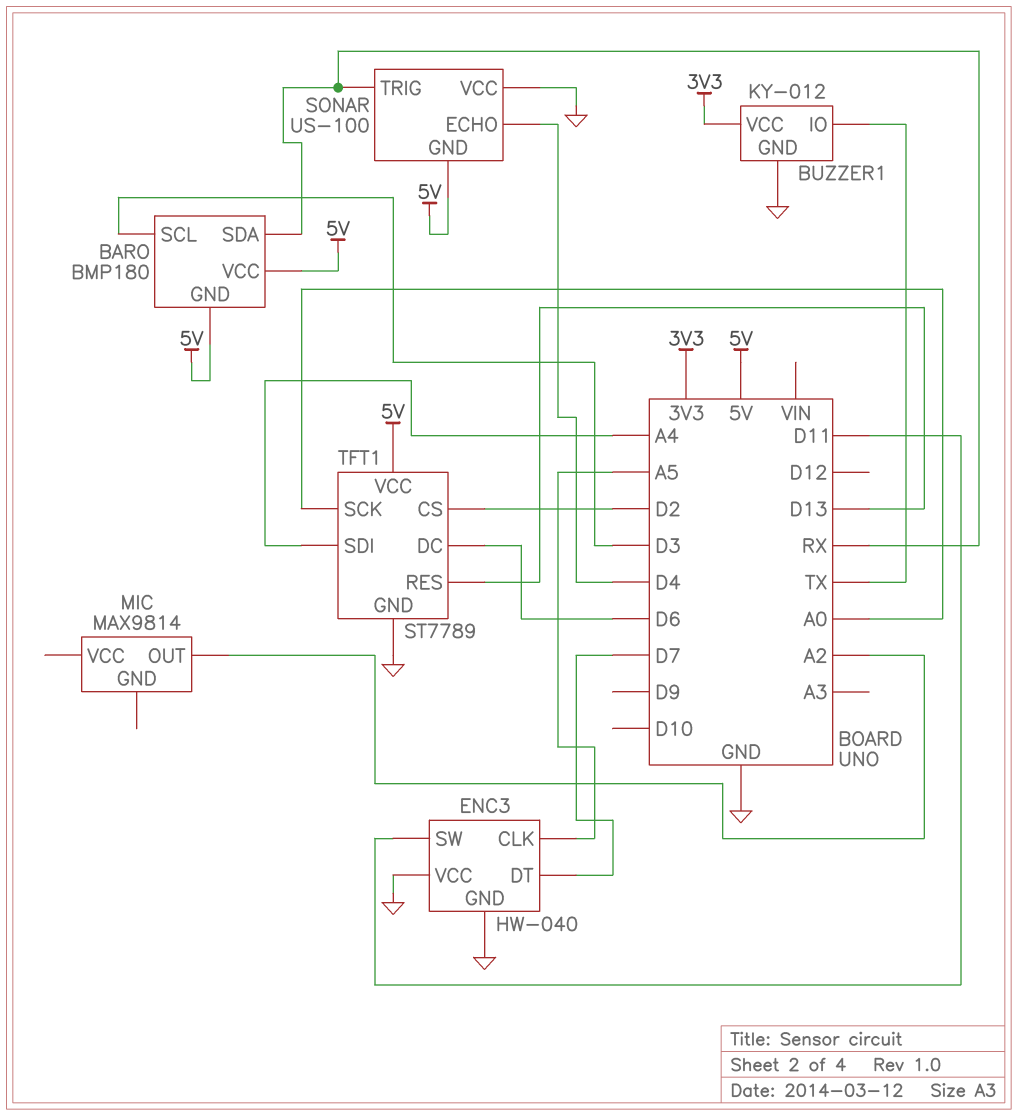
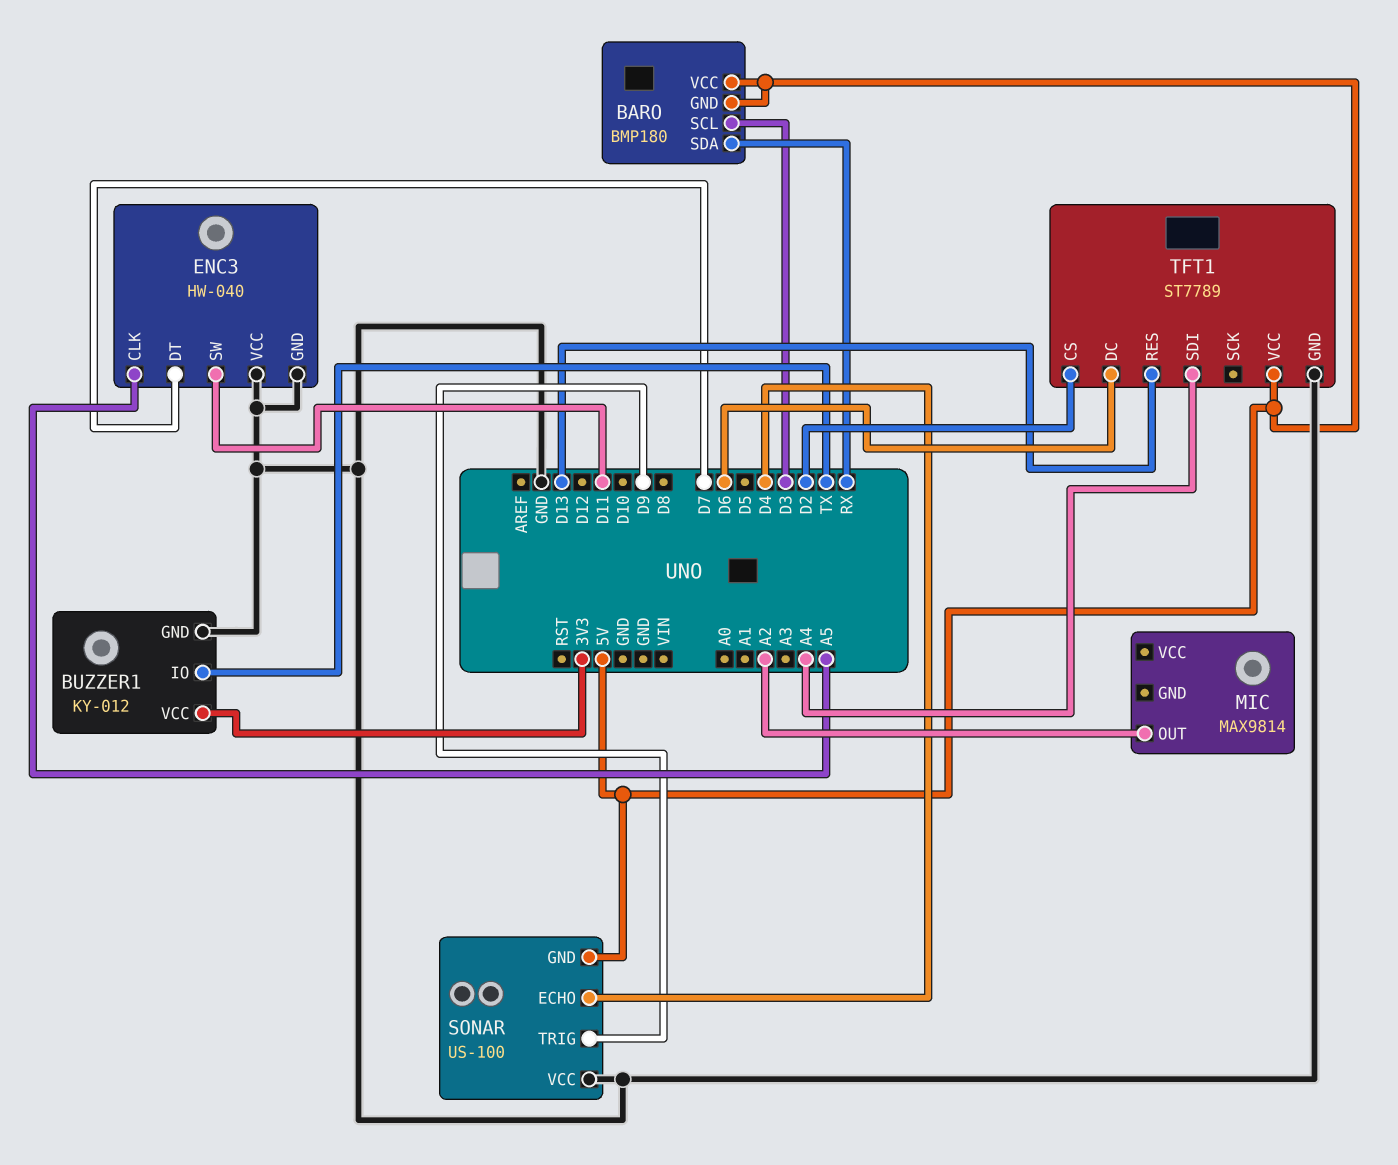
SONAR pin TRIG: RX -> D9
TFT1 pin SCK: A0 -> none

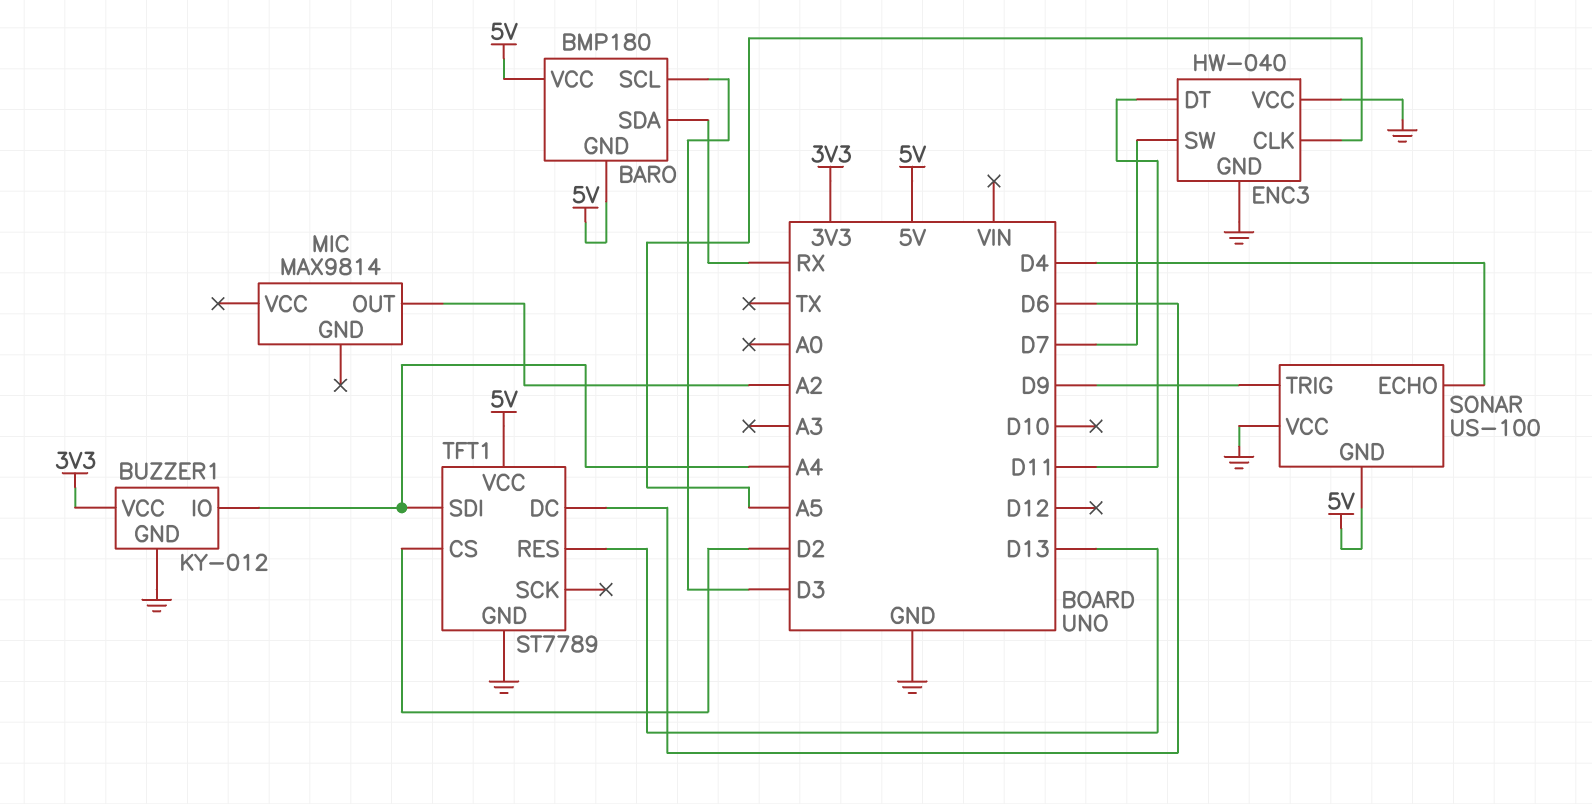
BUZZER1 pin IO: TX -> A4
ENC3 pin DT: D7 -> D11
ENC3 pin SW: D11 -> D7

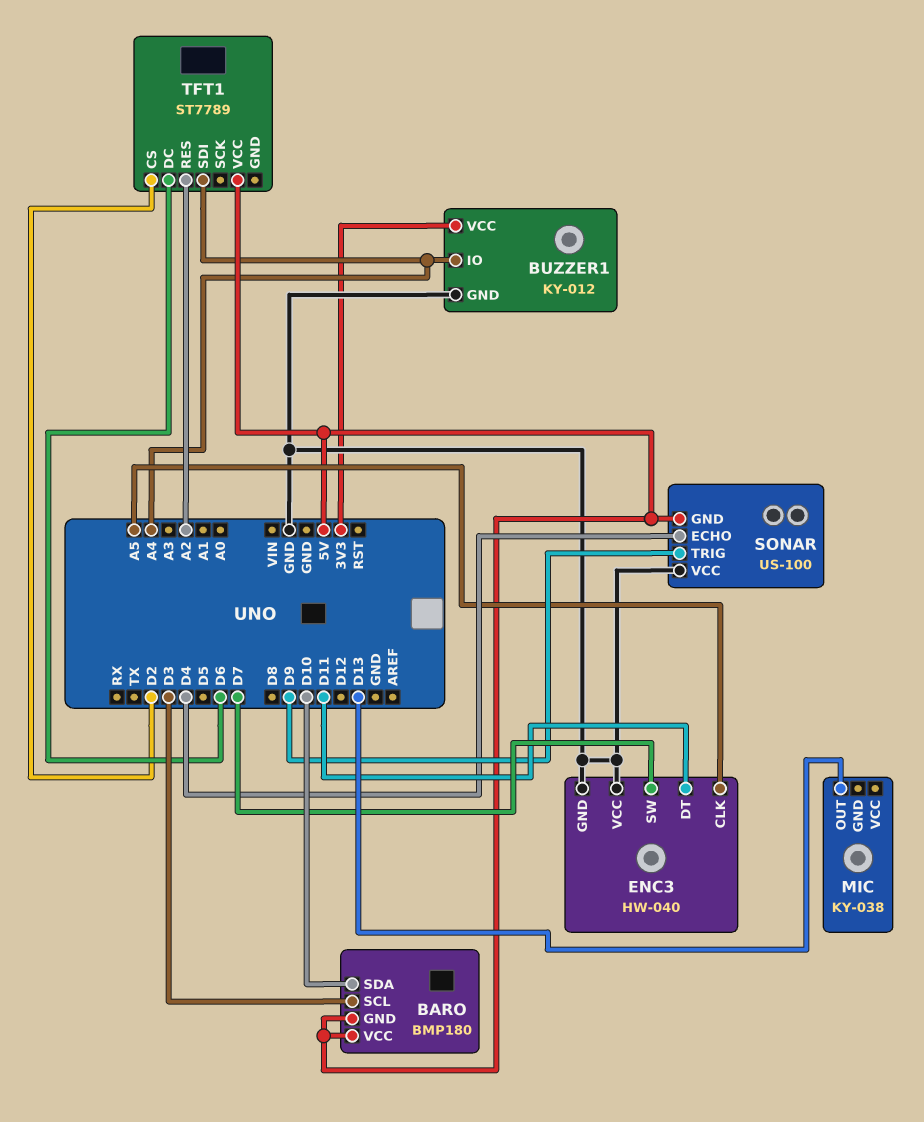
BARO pin SDA: RX -> D10
MIC: MAX9814 -> KY-038
MIC pin OUT: A2 -> D13
TFT1 pin GND: GND -> none
TFT1 pin RES: D13 -> A2

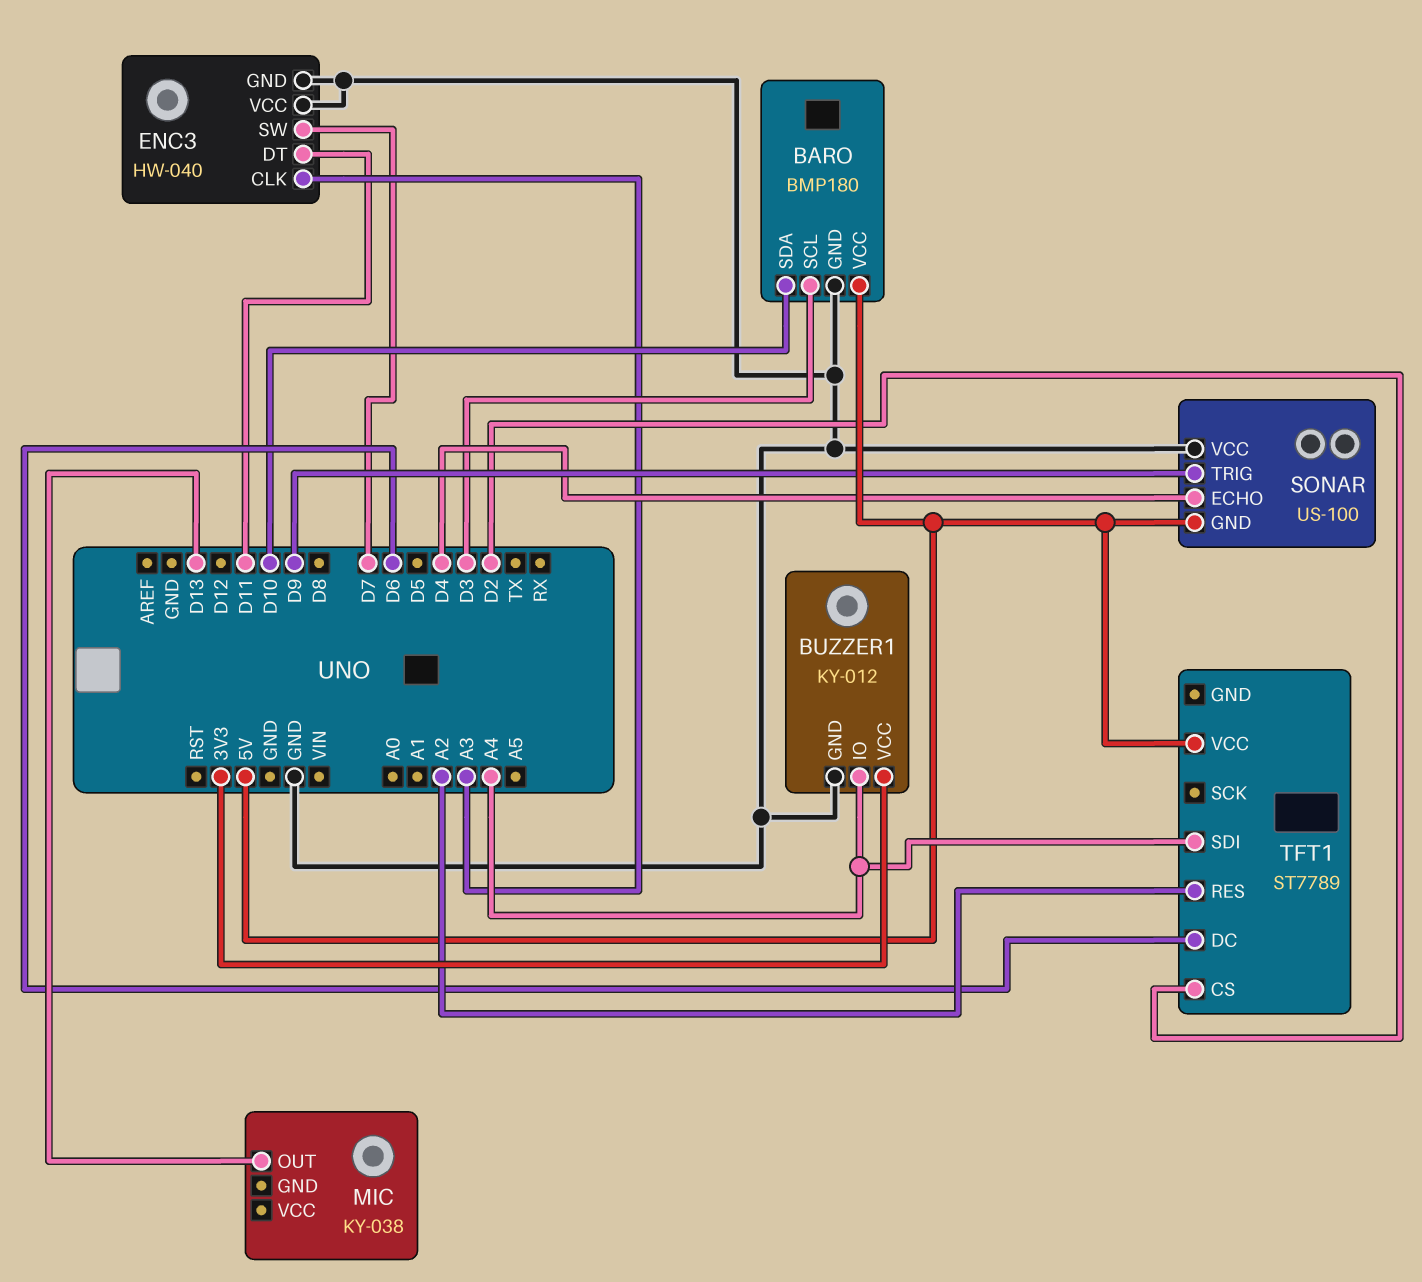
BARO pin GND: 5V -> GND
ENC3 pin CLK: A5 -> A3

